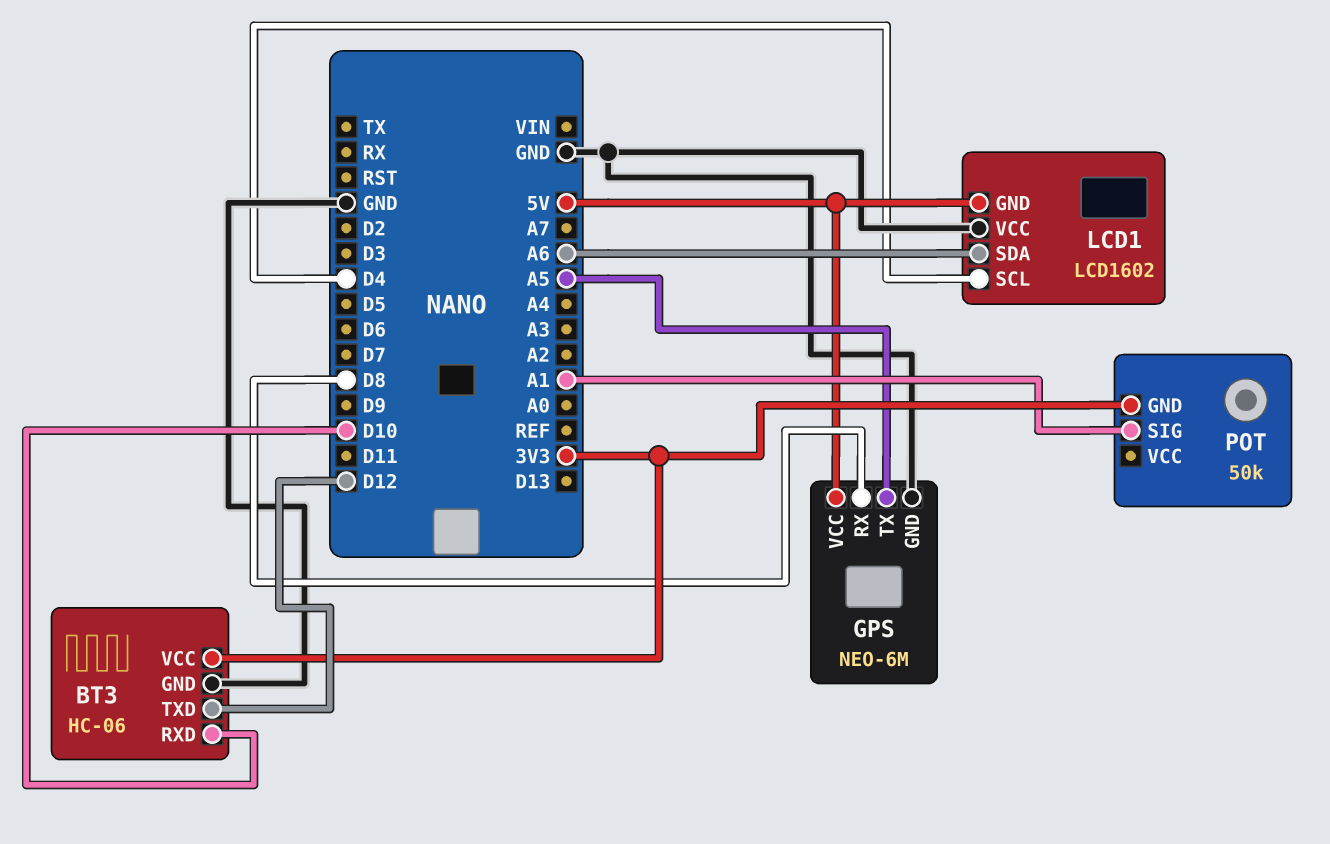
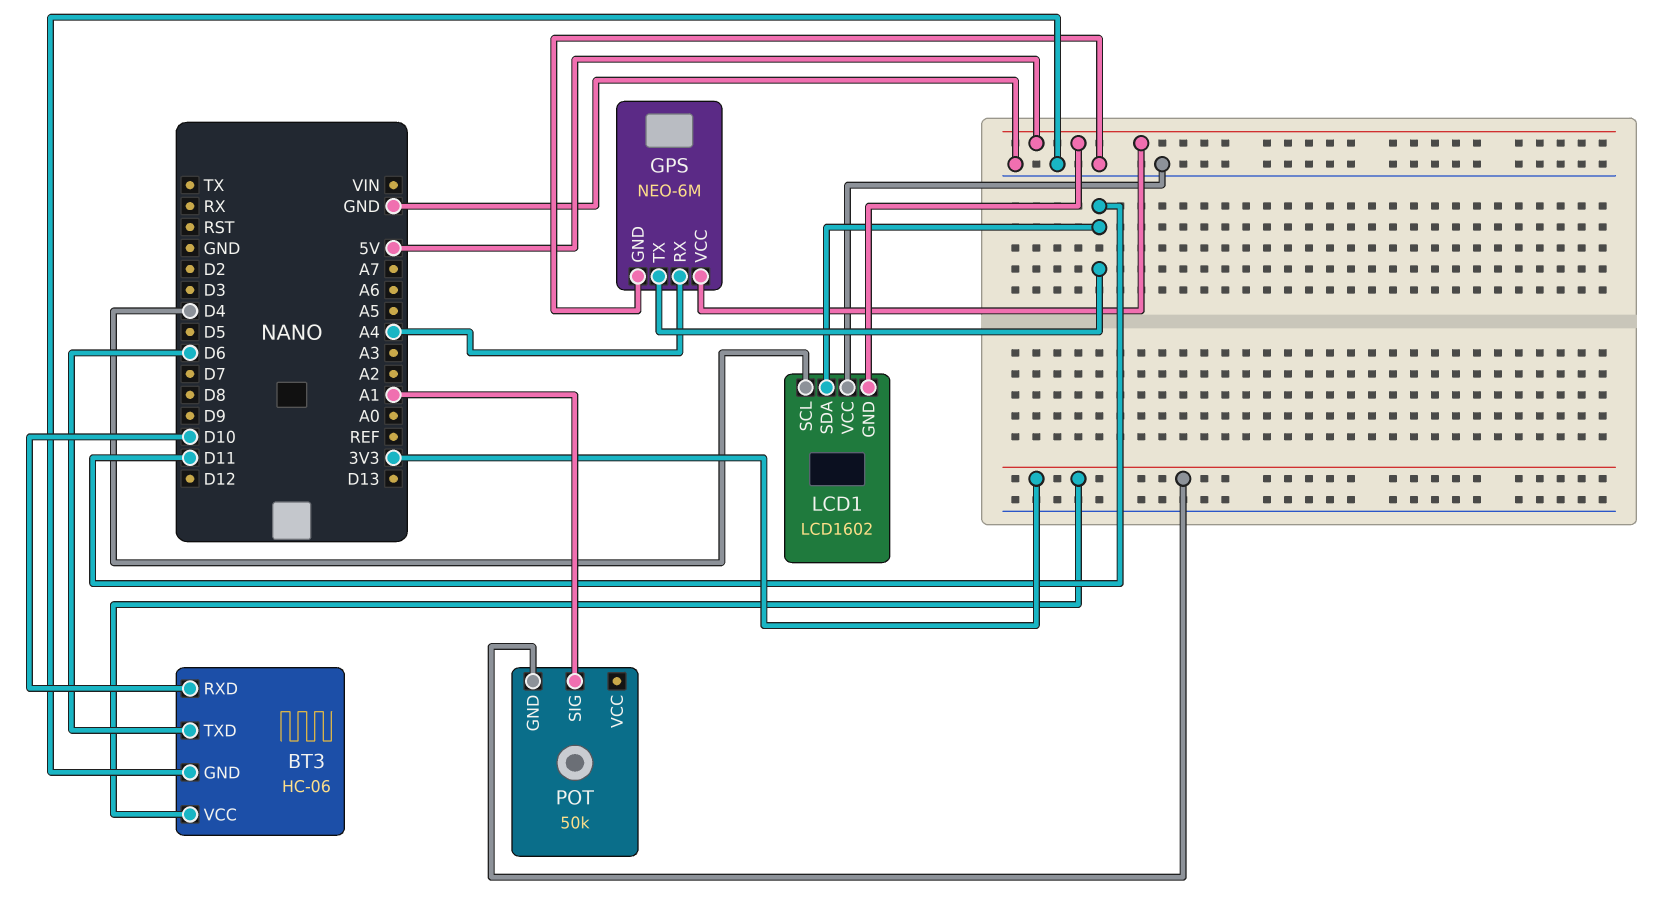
BT3 pin TXD: D12 -> D6
GPS pin RX: D8 -> A4
GPS pin TX: A5 -> D11
LCD1 pin SDA: A6 -> D11

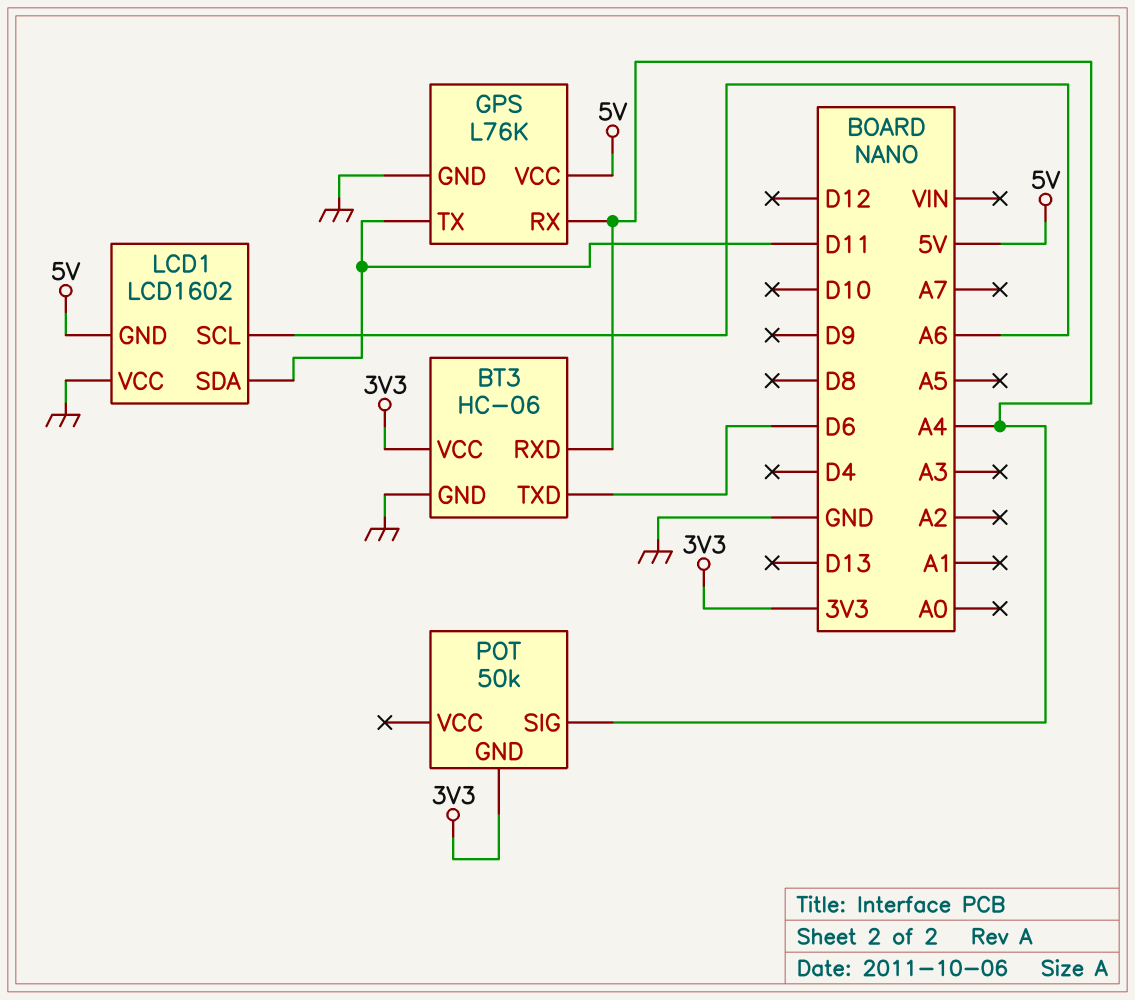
BT3 pin RXD: D10 -> A4
GPS: NEO-6M -> L76K
LCD1 pin SCL: D4 -> A6
POT pin SIG: A1 -> A4

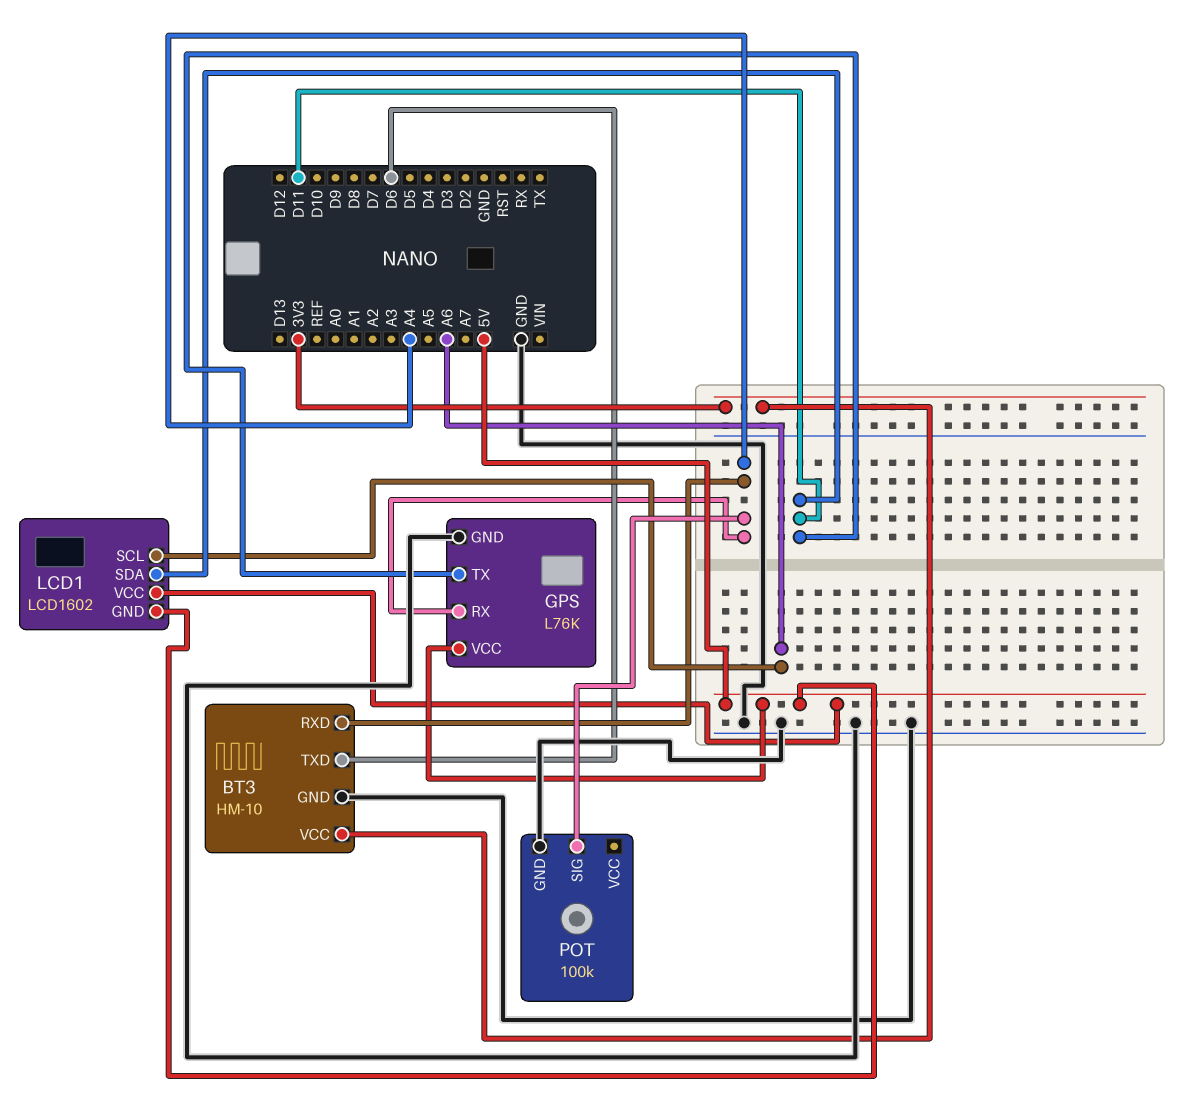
BT3: HC-06 -> HM-10
LCD1 pin VCC: GND -> 5V
POT: 50k -> 100k
POT pin GND: 3V3 -> GND

